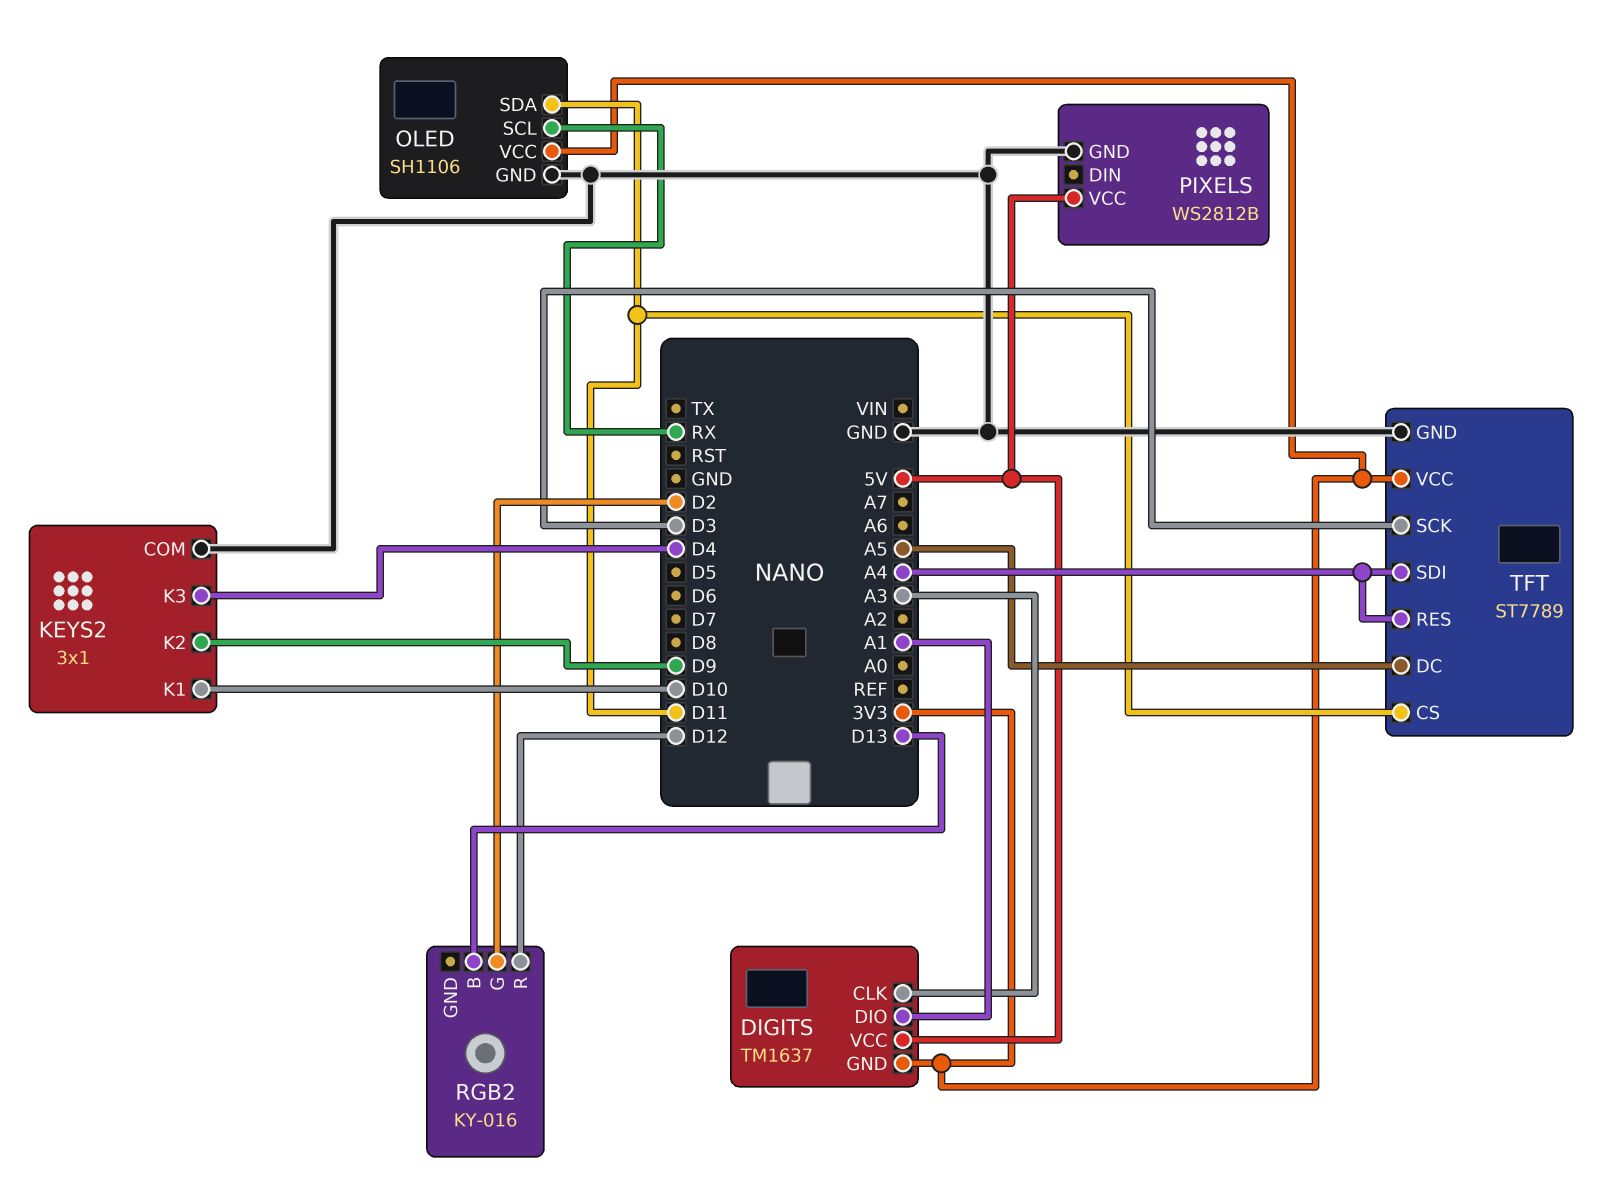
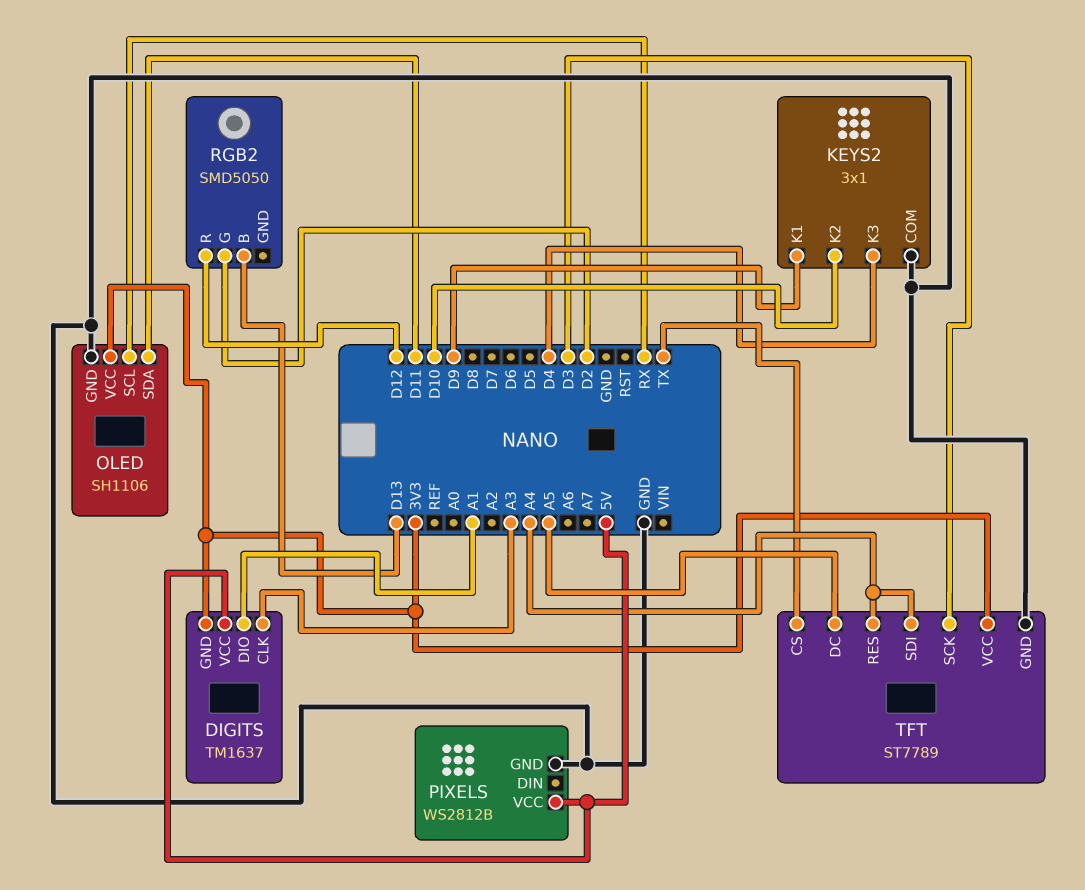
KEYS2 pin K1: D10 -> D9
KEYS2 pin K2: D9 -> D10
RGB2: KY-016 -> SMD5050
TFT pin CS: D11 -> TX

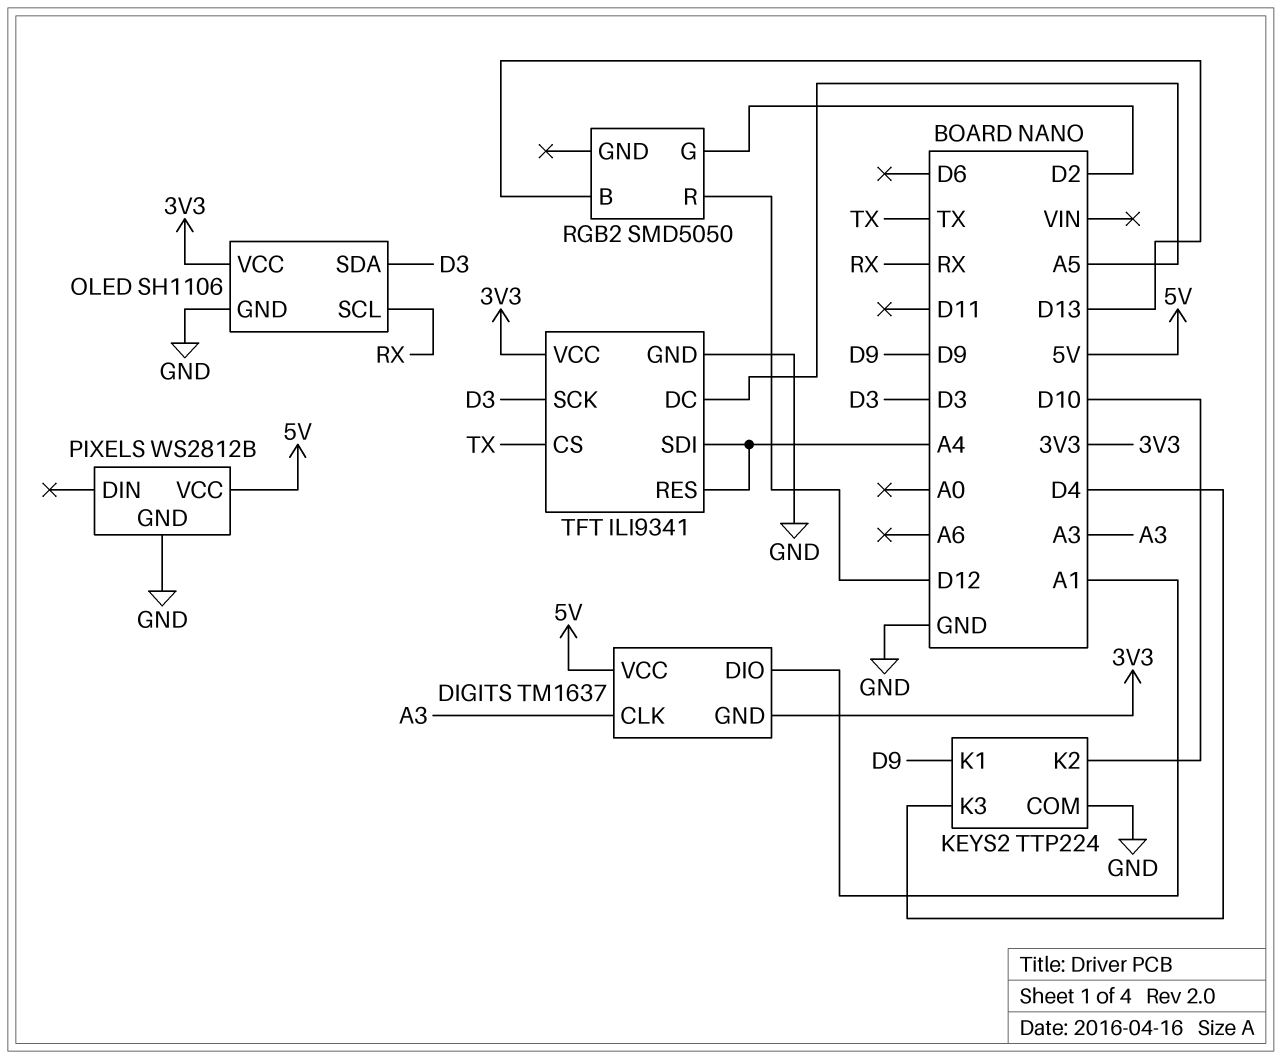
KEYS2: 3x1 -> TTP224
OLED pin SDA: D11 -> D3
TFT: ST7789 -> ILI9341

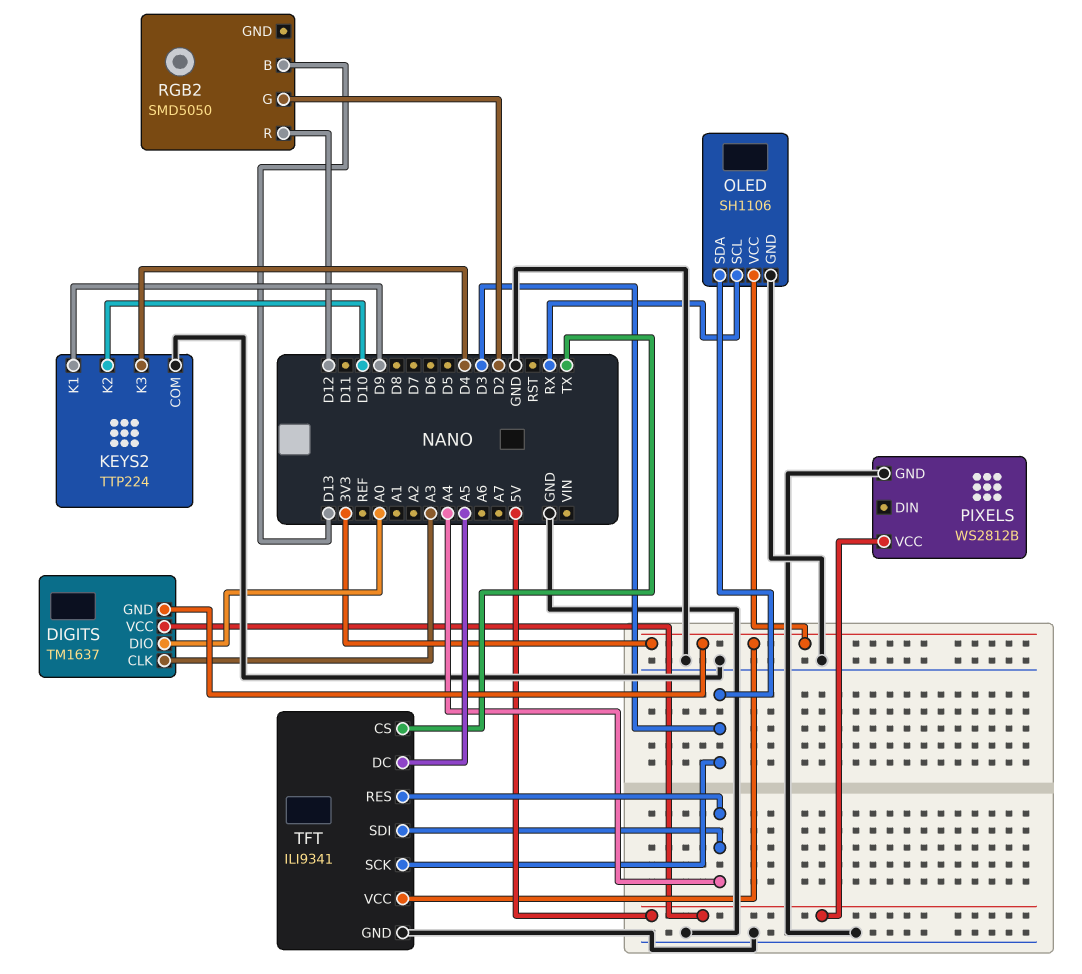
DIGITS pin DIO: A1 -> A0

